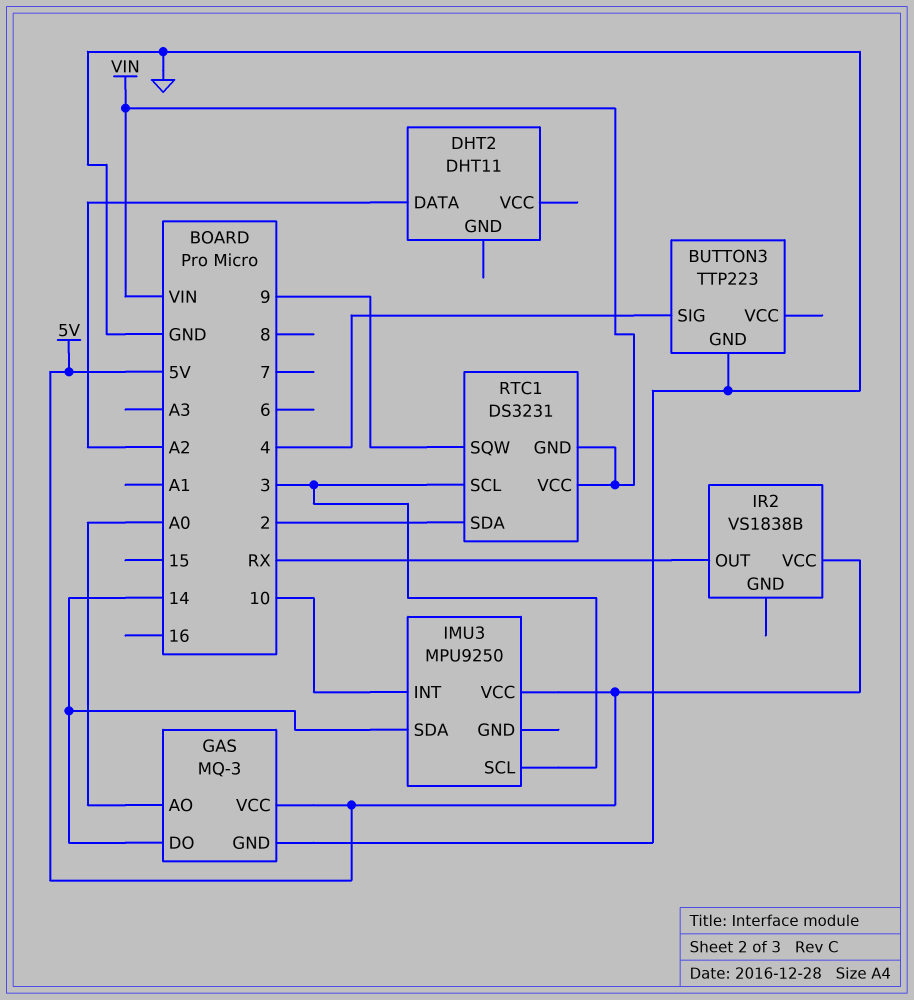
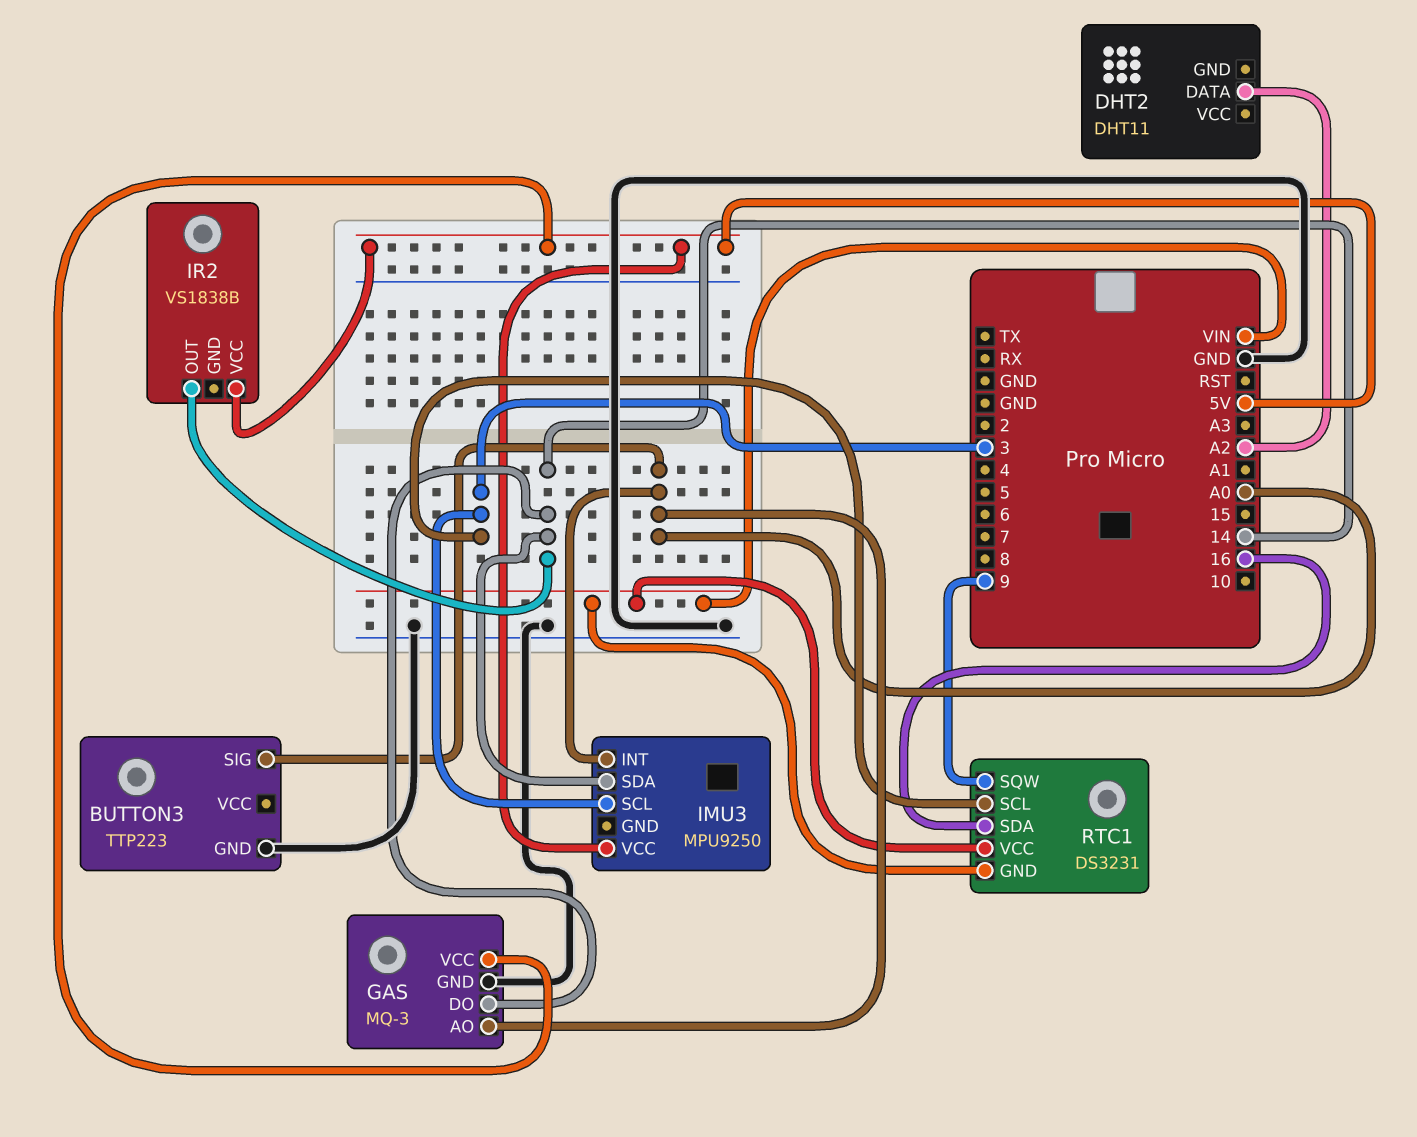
BUTTON3 pin SIG: 4 -> A0
IMU3 pin INT: 10 -> A0
IR2 pin OUT: RX -> 14
RTC1 pin SDA: 2 -> 16

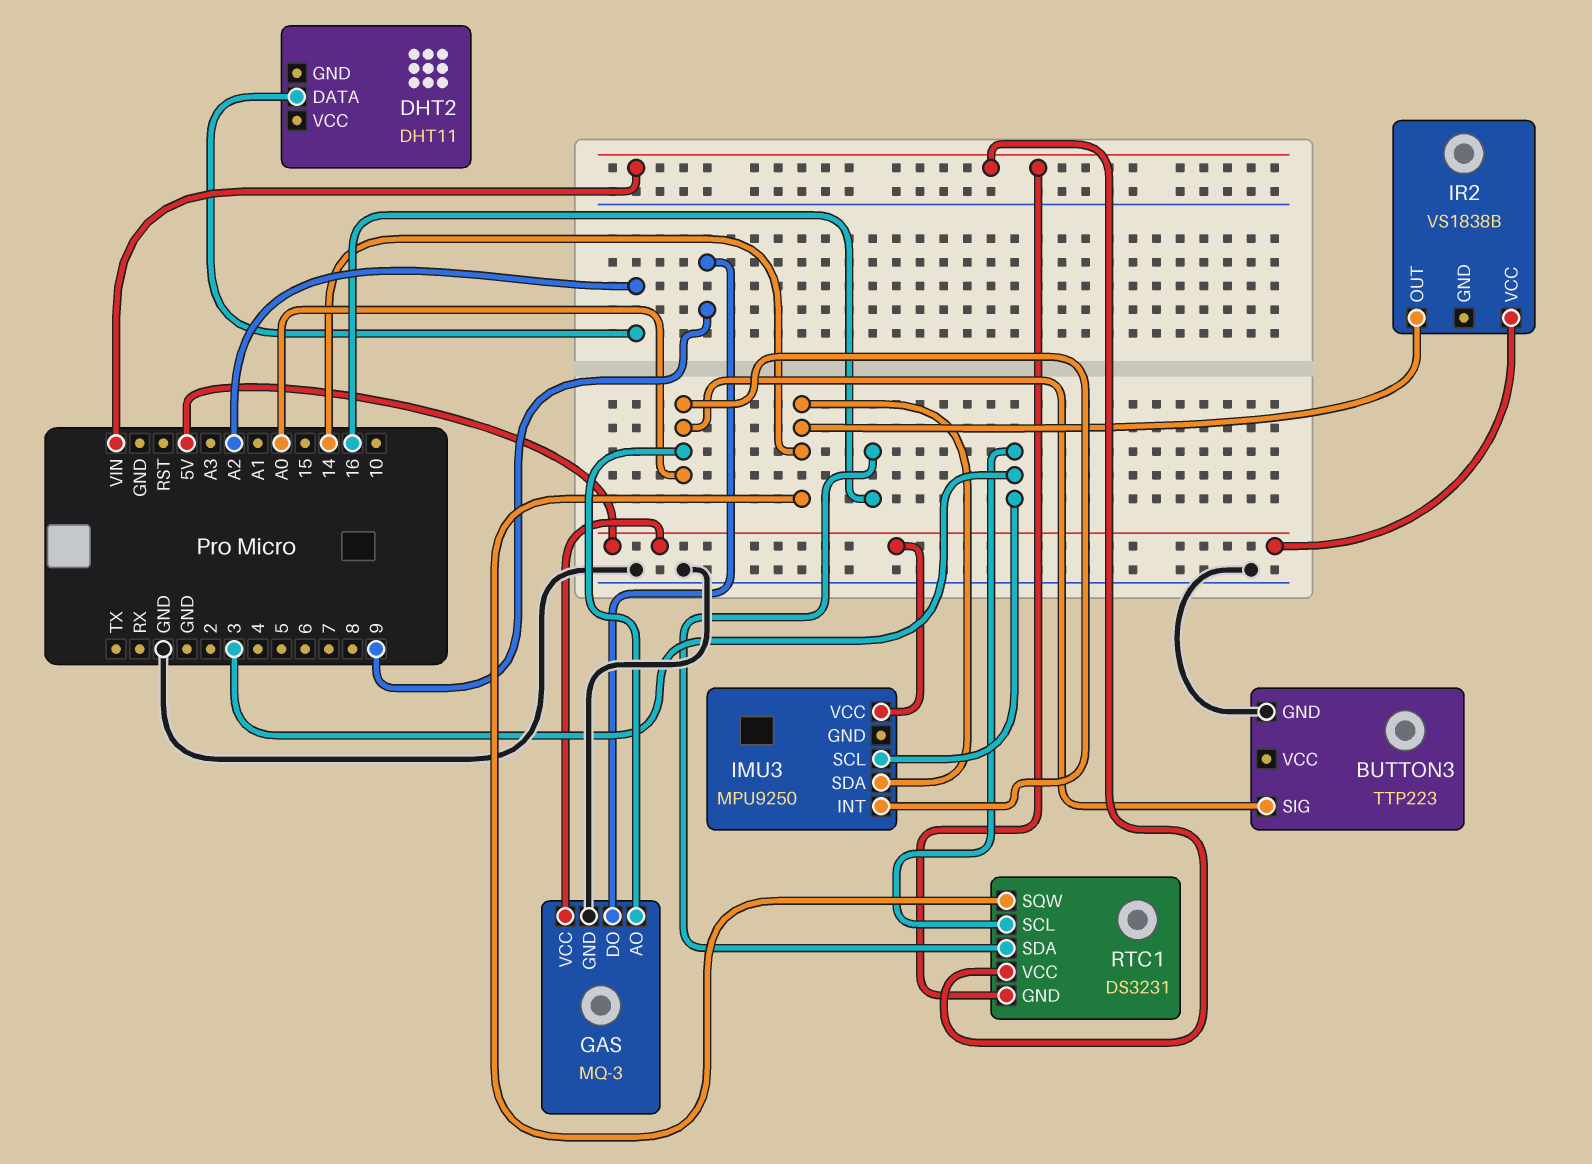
GAS pin DO: 14 -> 9
RTC1 pin SQW: 9 -> 14

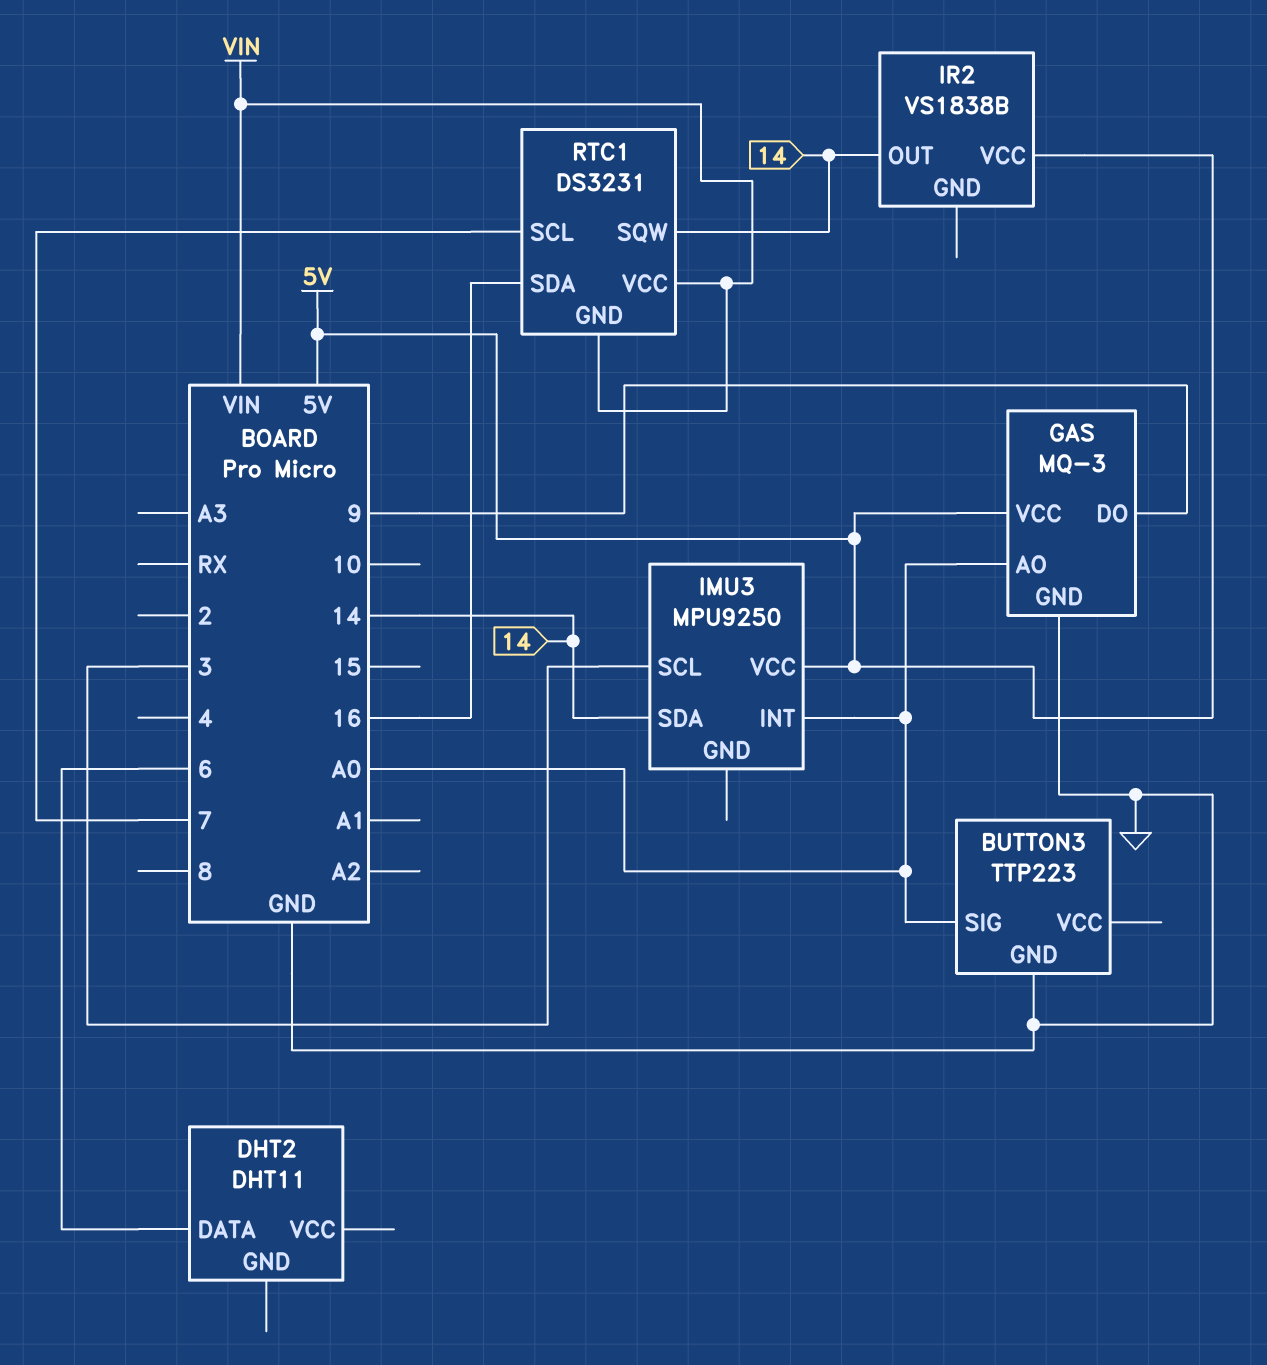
DHT2 pin DATA: A2 -> 6
RTC1 pin SCL: 3 -> 7

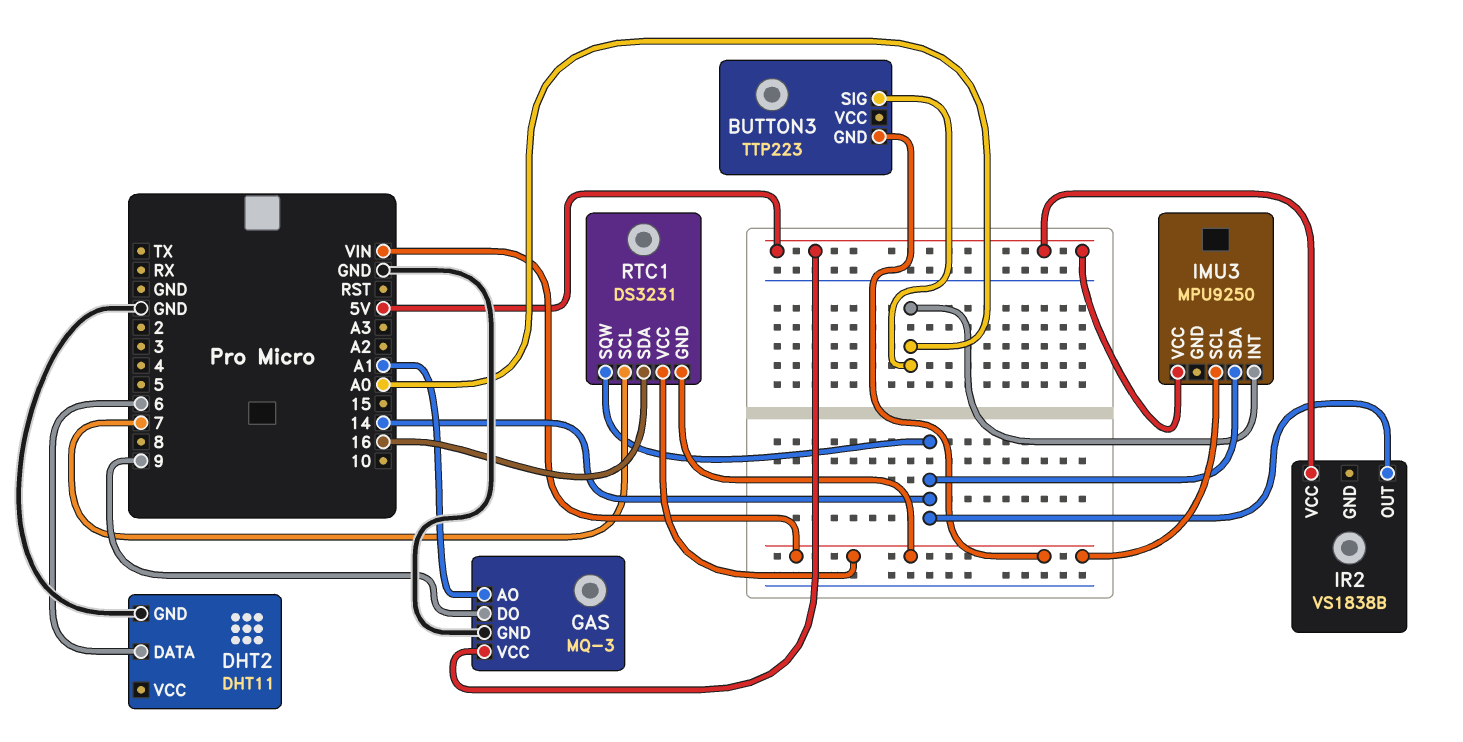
BUTTON3 pin GND: GND -> VIN
DHT2 pin GND: none -> GND
GAS pin AO: A0 -> A1
IMU3 pin SCL: 3 -> VIN

